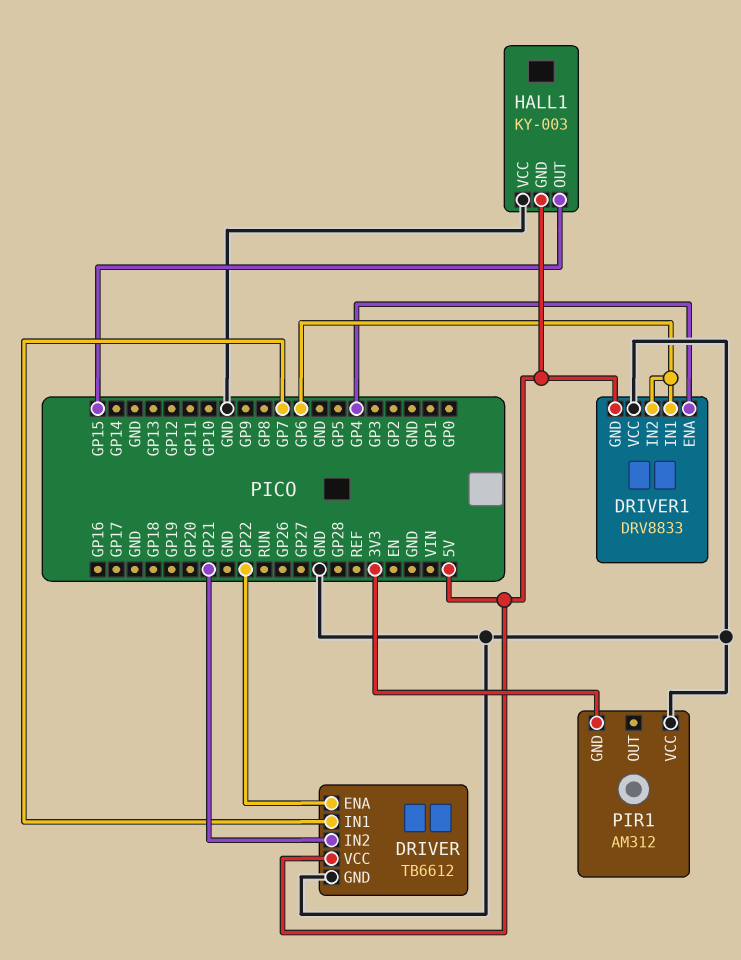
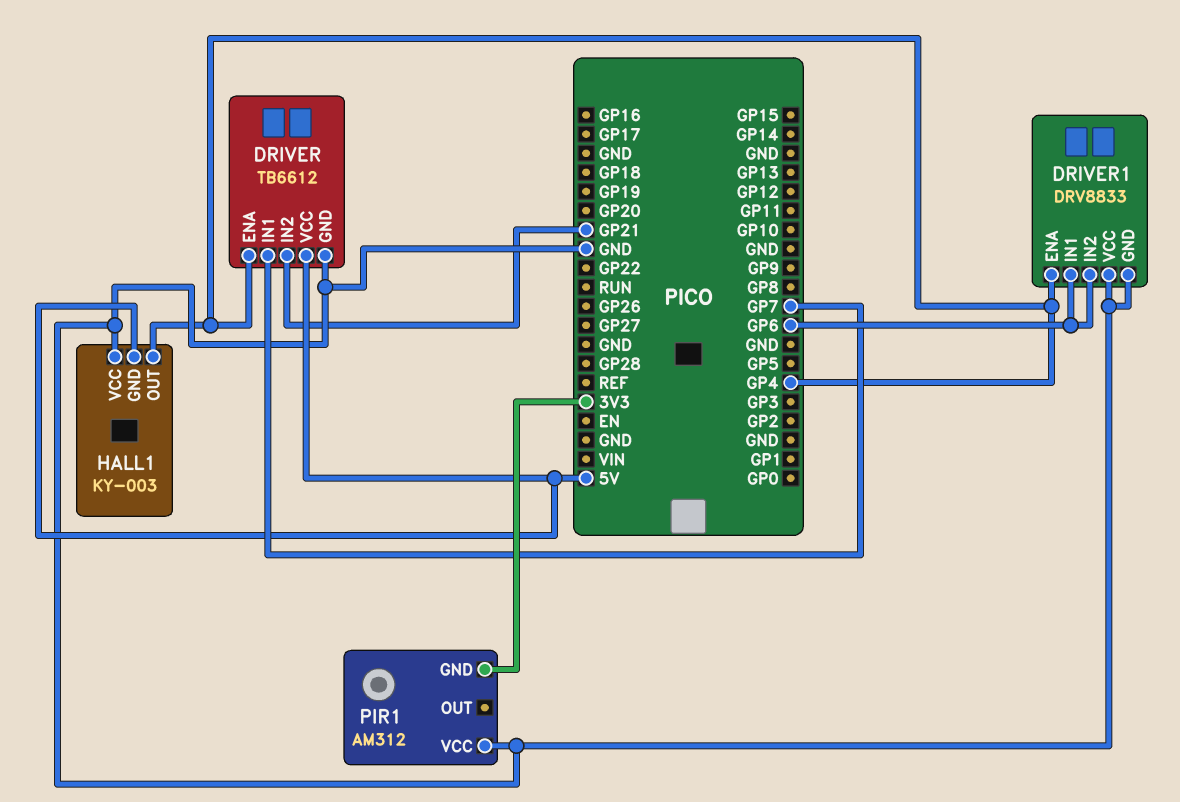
DRIVER pin ENA: GP22 -> GP4
DRIVER1 pin GND: 5V -> GND
HALL1 pin OUT: GP15 -> GP4

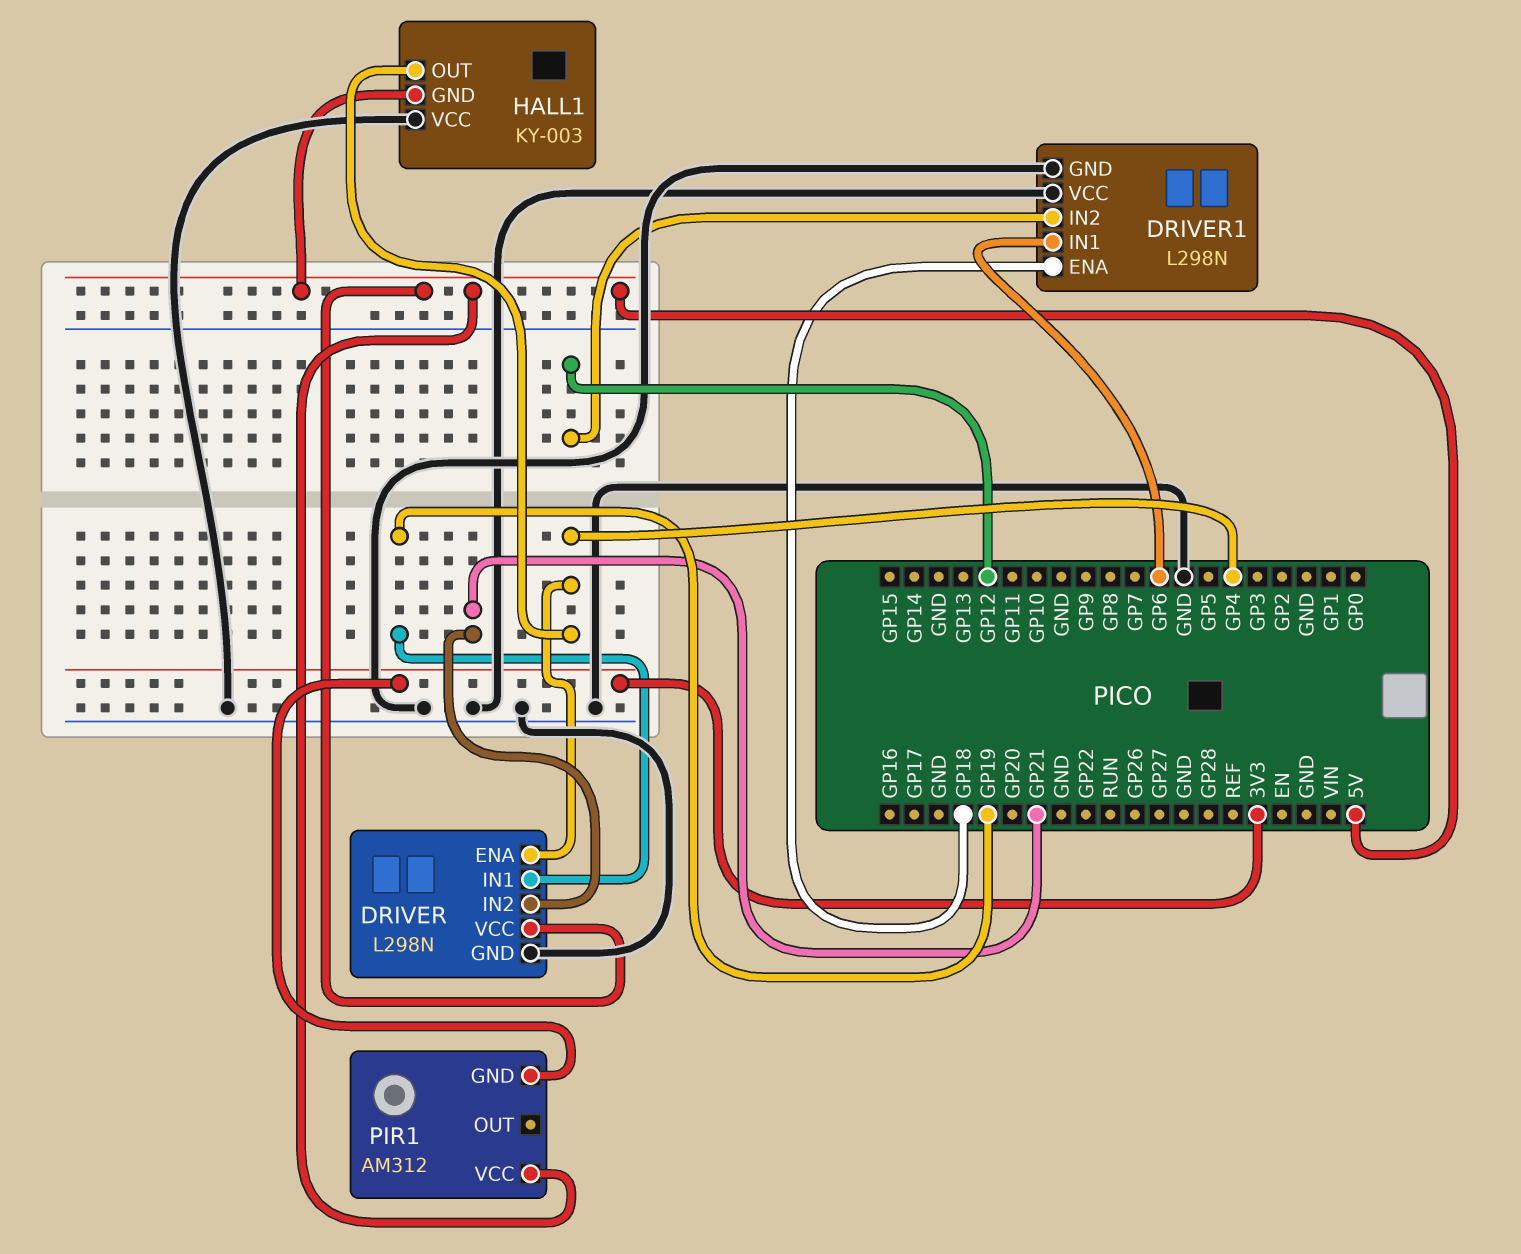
DRIVER: TB6612 -> L298N
DRIVER pin IN1: GP7 -> GP19
DRIVER1: DRV8833 -> L298N
DRIVER1 pin ENA: GP4 -> GP18
DRIVER1 pin IN2: GP6 -> GP12
PIR1 pin VCC: GND -> 5V

